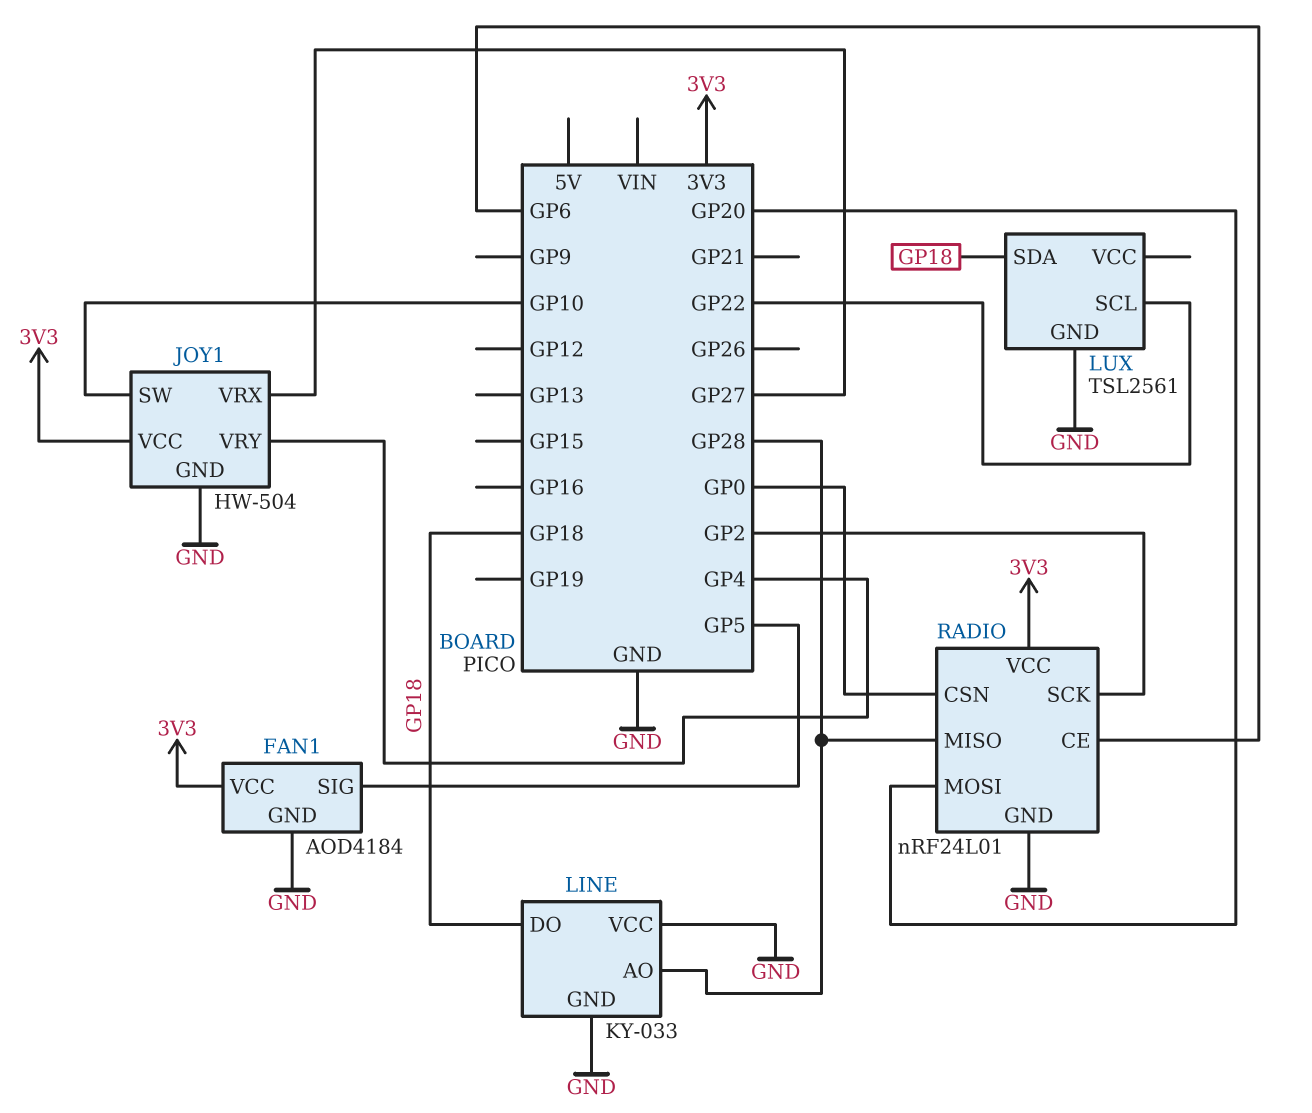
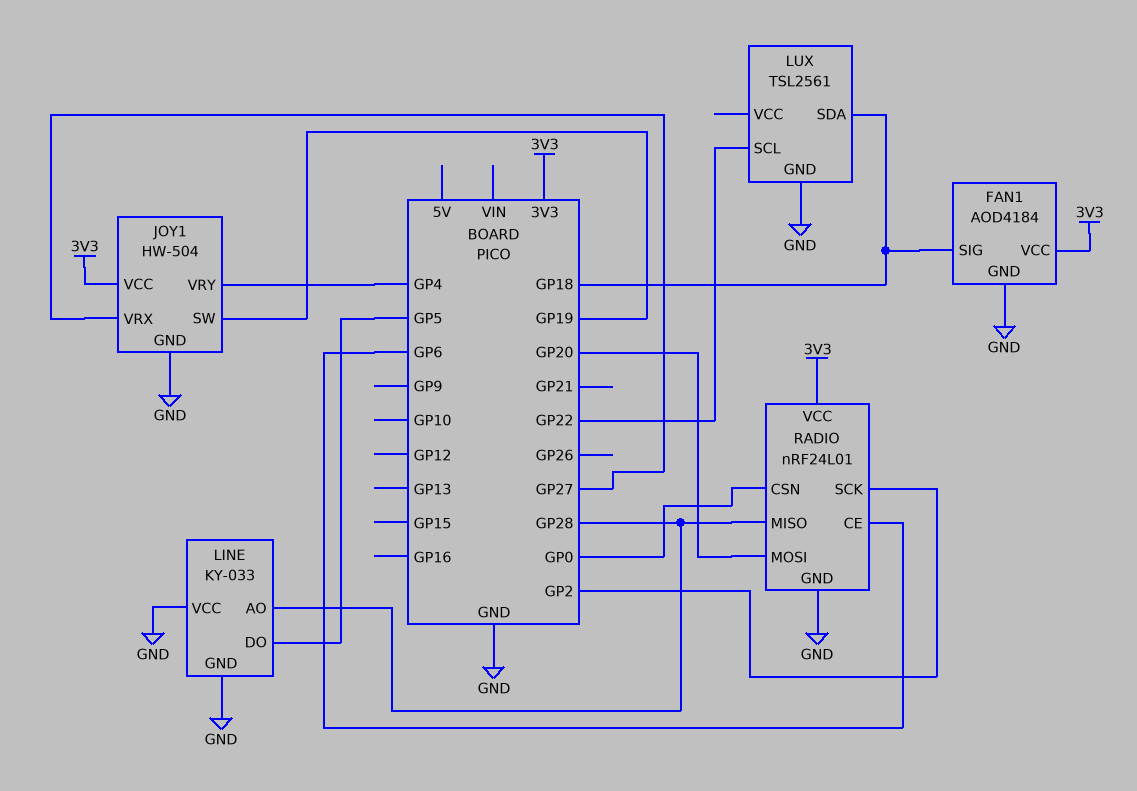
FAN1 pin SIG: GP5 -> GP18
JOY1 pin SW: GP10 -> GP19
LINE pin DO: GP18 -> GP5

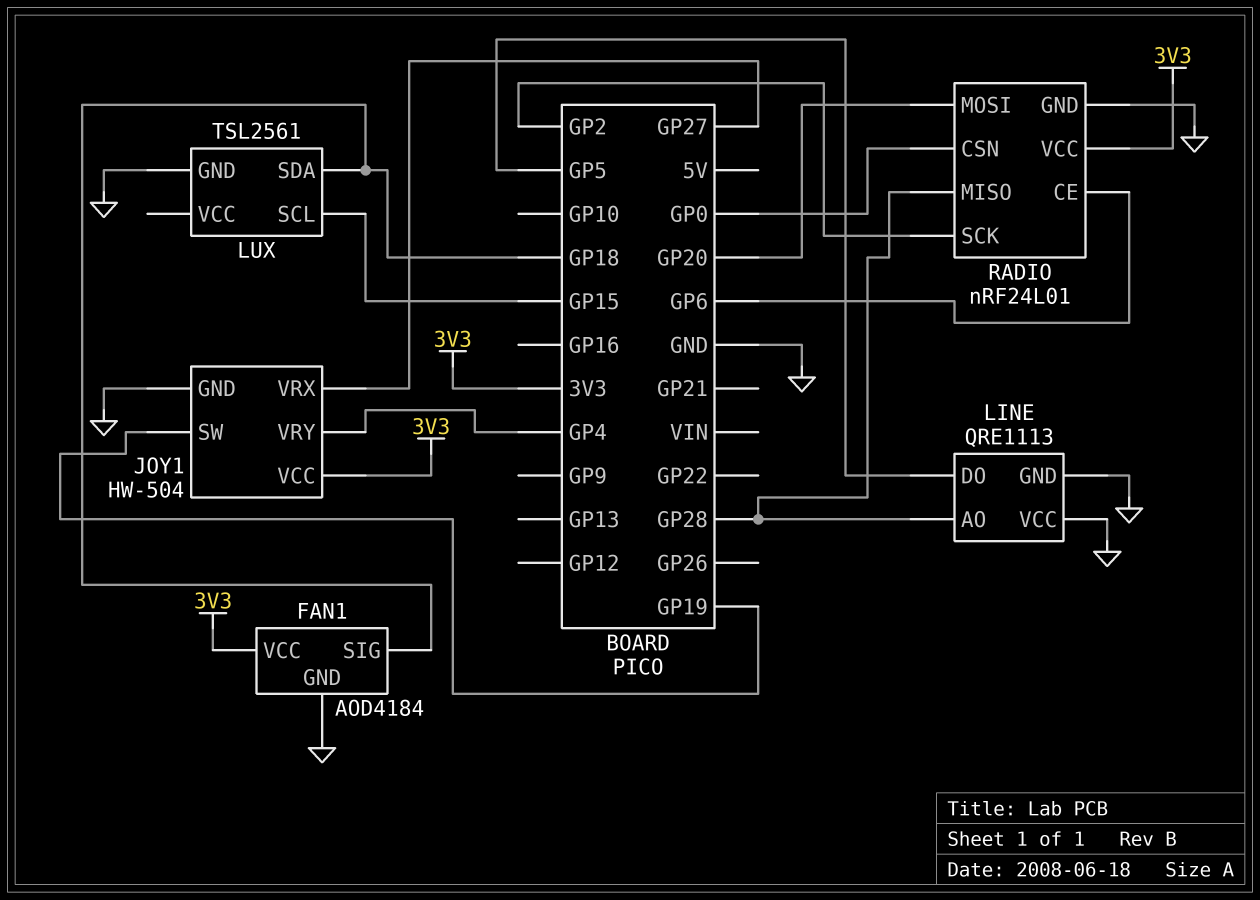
LINE: KY-033 -> QRE1113
LUX pin SCL: GP22 -> GP15

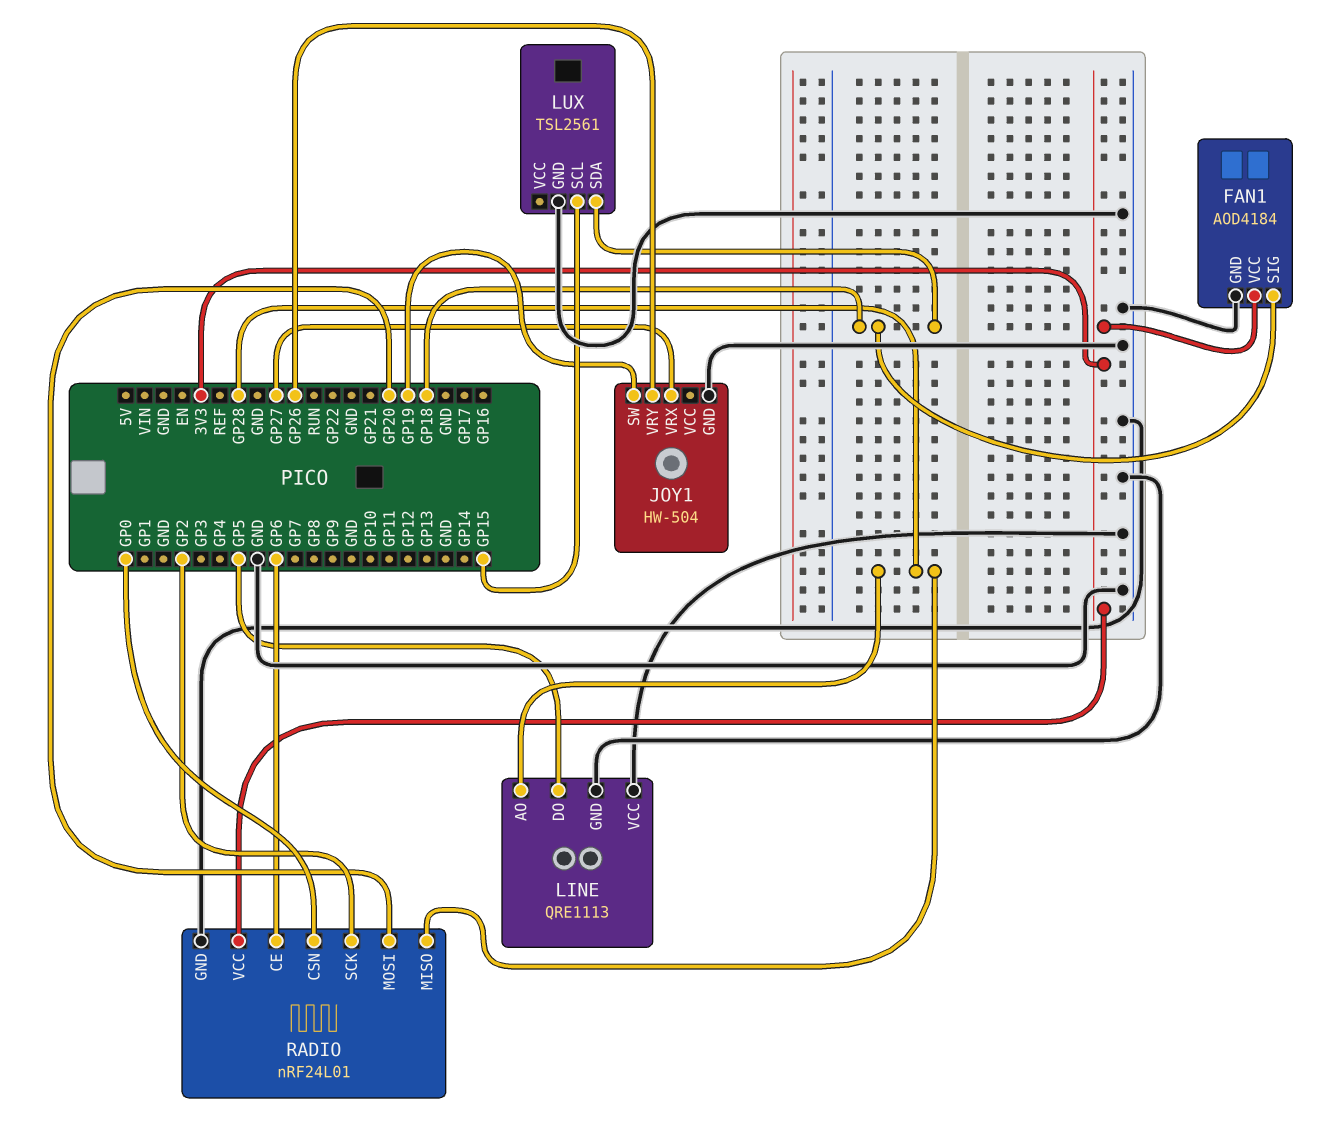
JOY1 pin VCC: 3V3 -> none
JOY1 pin VRY: GP4 -> GP26

